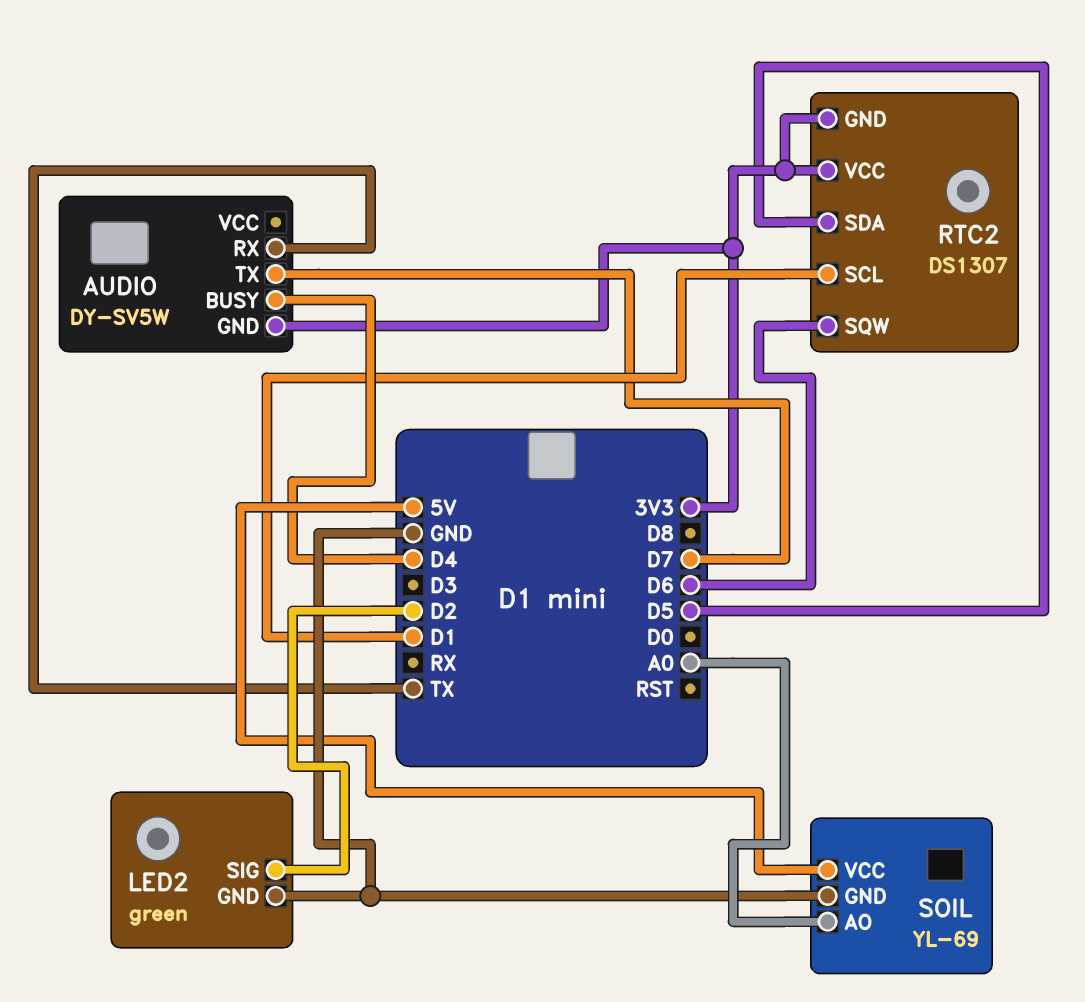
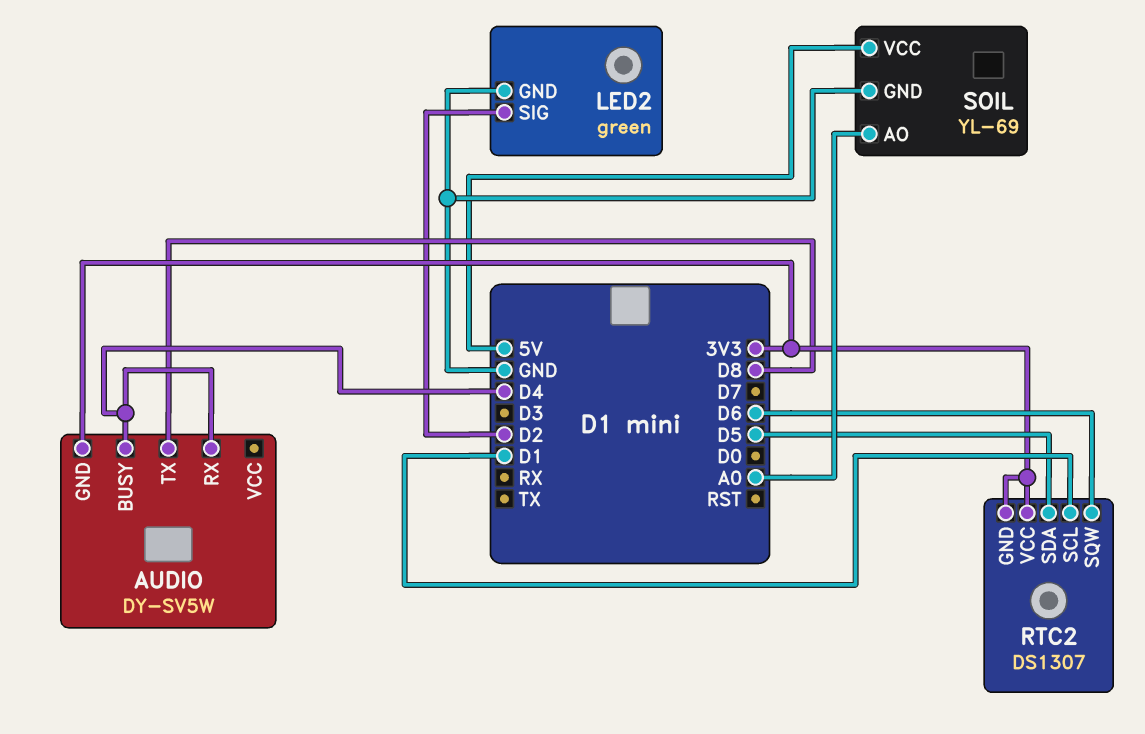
AUDIO pin RX: TX -> D4
AUDIO pin TX: D7 -> D8

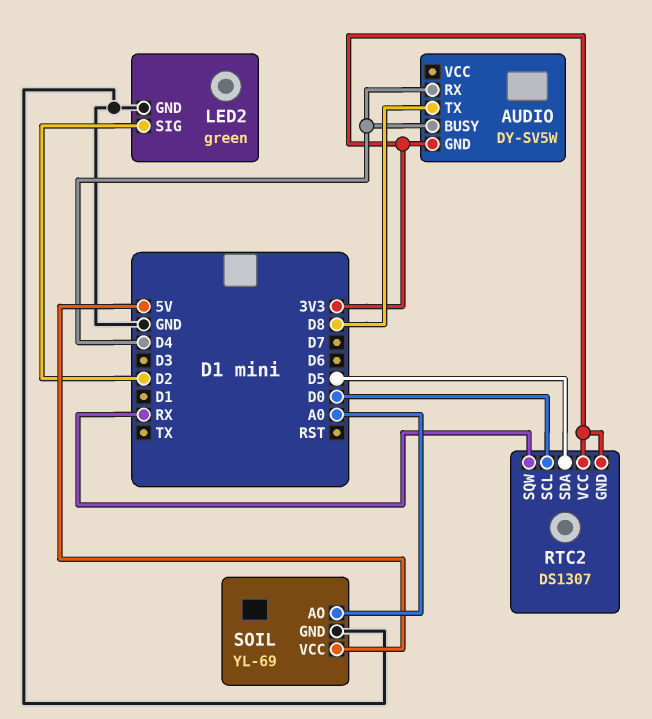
RTC2 pin SCL: D1 -> D0
RTC2 pin SQW: D6 -> RX

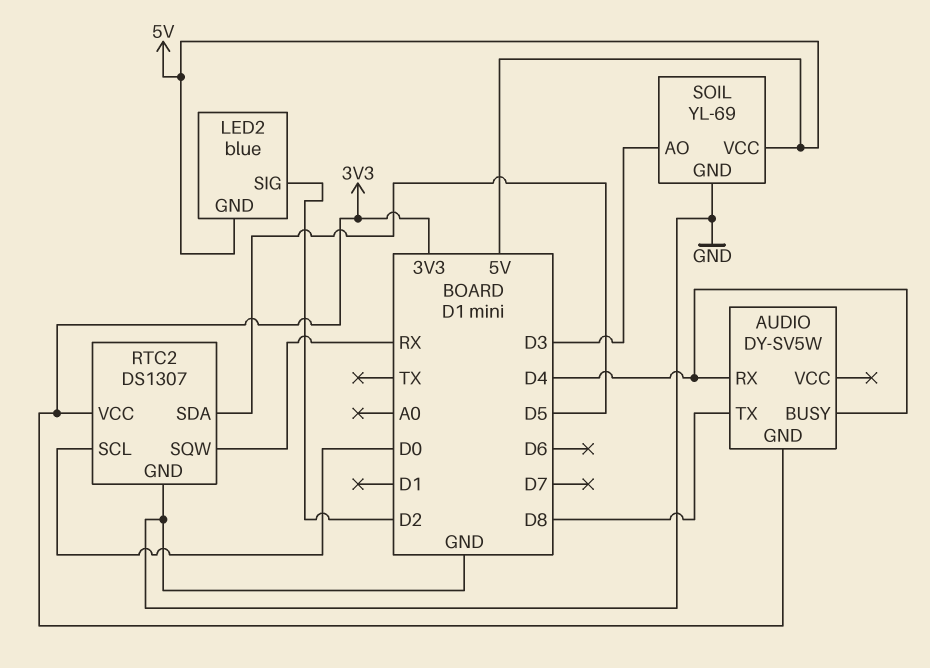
LED2: green -> blue
LED2 pin GND: GND -> 5V
RTC2 pin GND: 3V3 -> GND
SOIL pin AO: A0 -> D3

